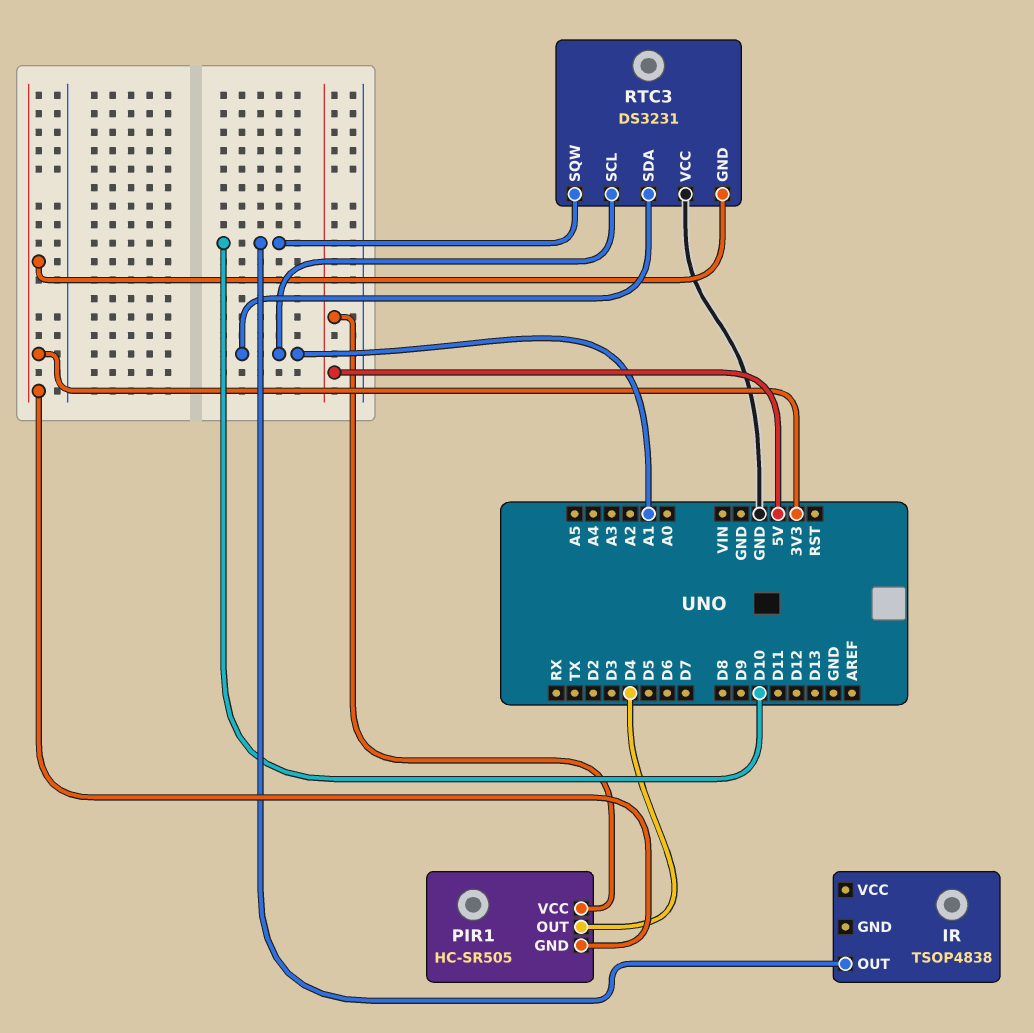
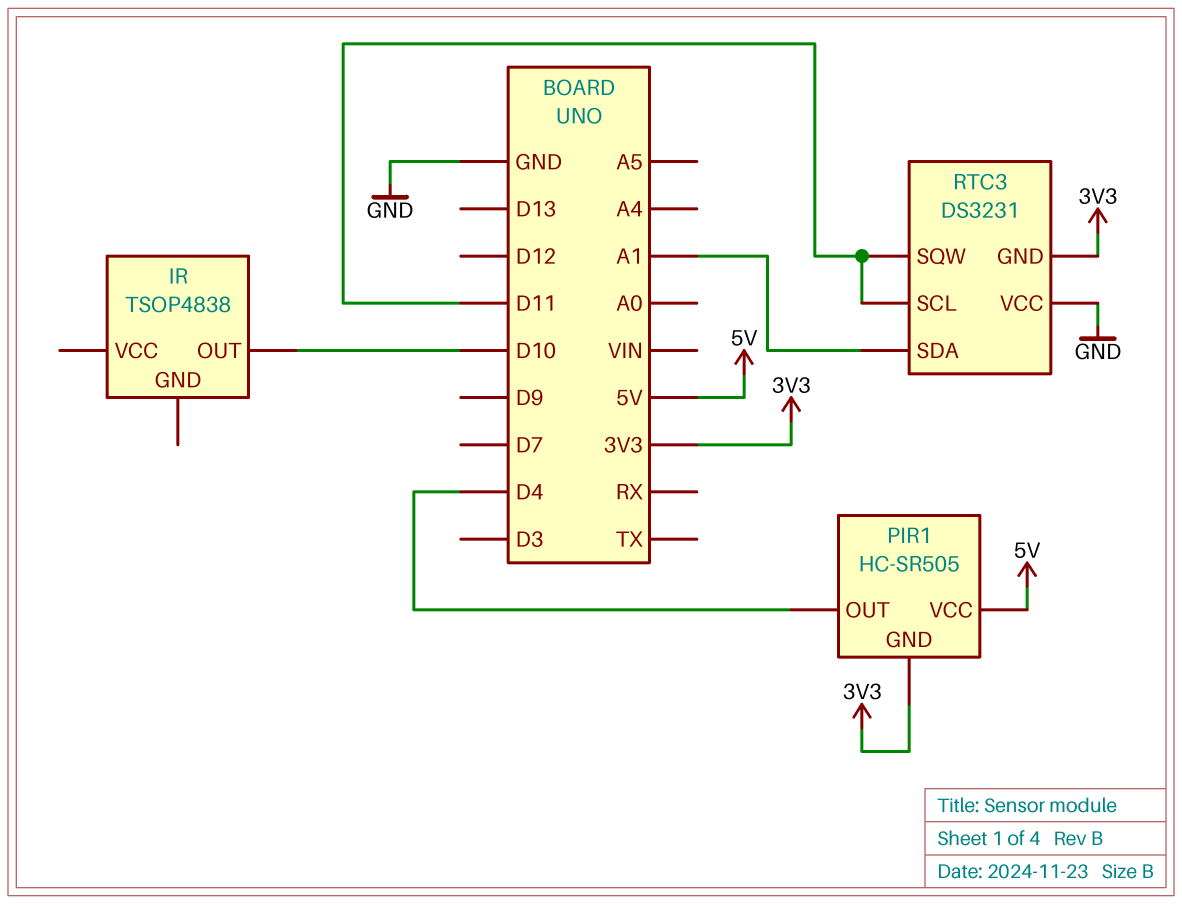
RTC3 pin SCL: A1 -> D11
RTC3 pin SQW: D10 -> D11

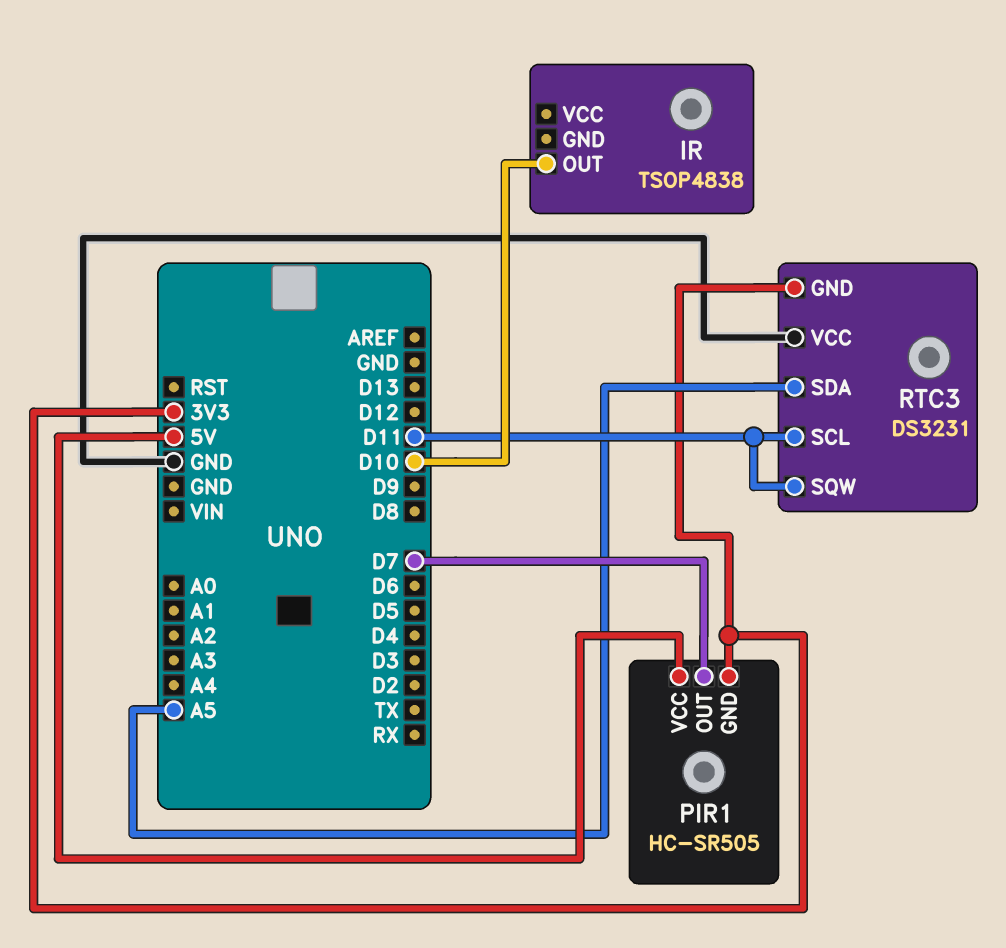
PIR1 pin OUT: D4 -> D7
RTC3 pin SDA: A1 -> A5

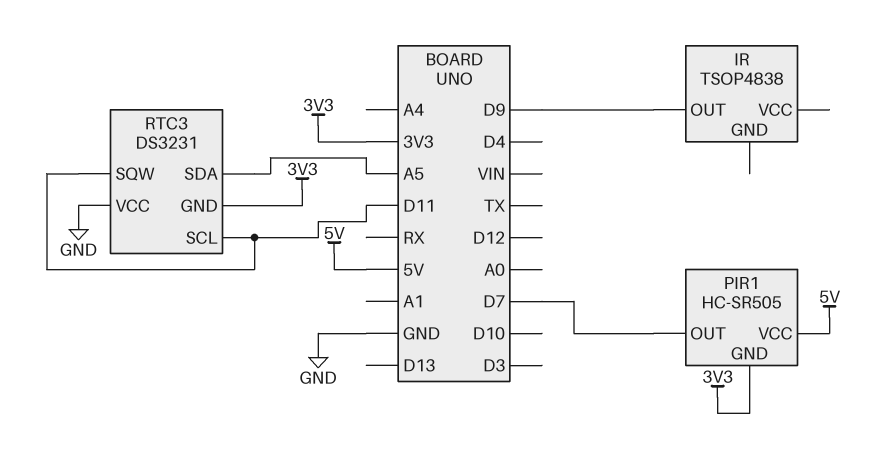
IR pin OUT: D10 -> D9

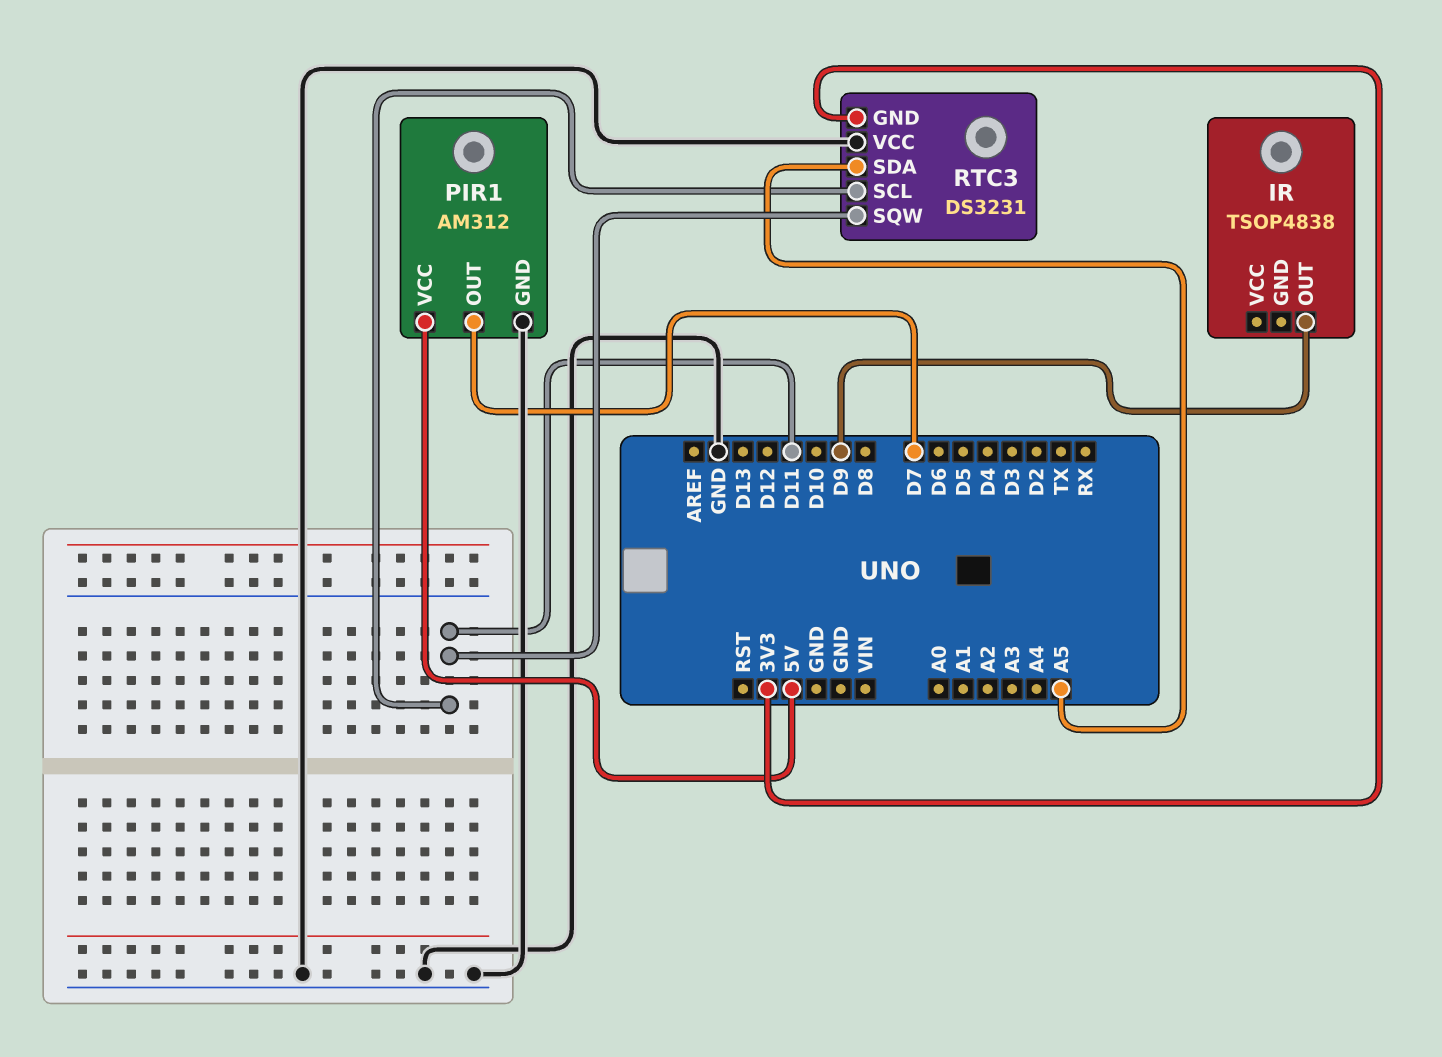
PIR1: HC-SR505 -> AM312
PIR1 pin GND: 3V3 -> GND

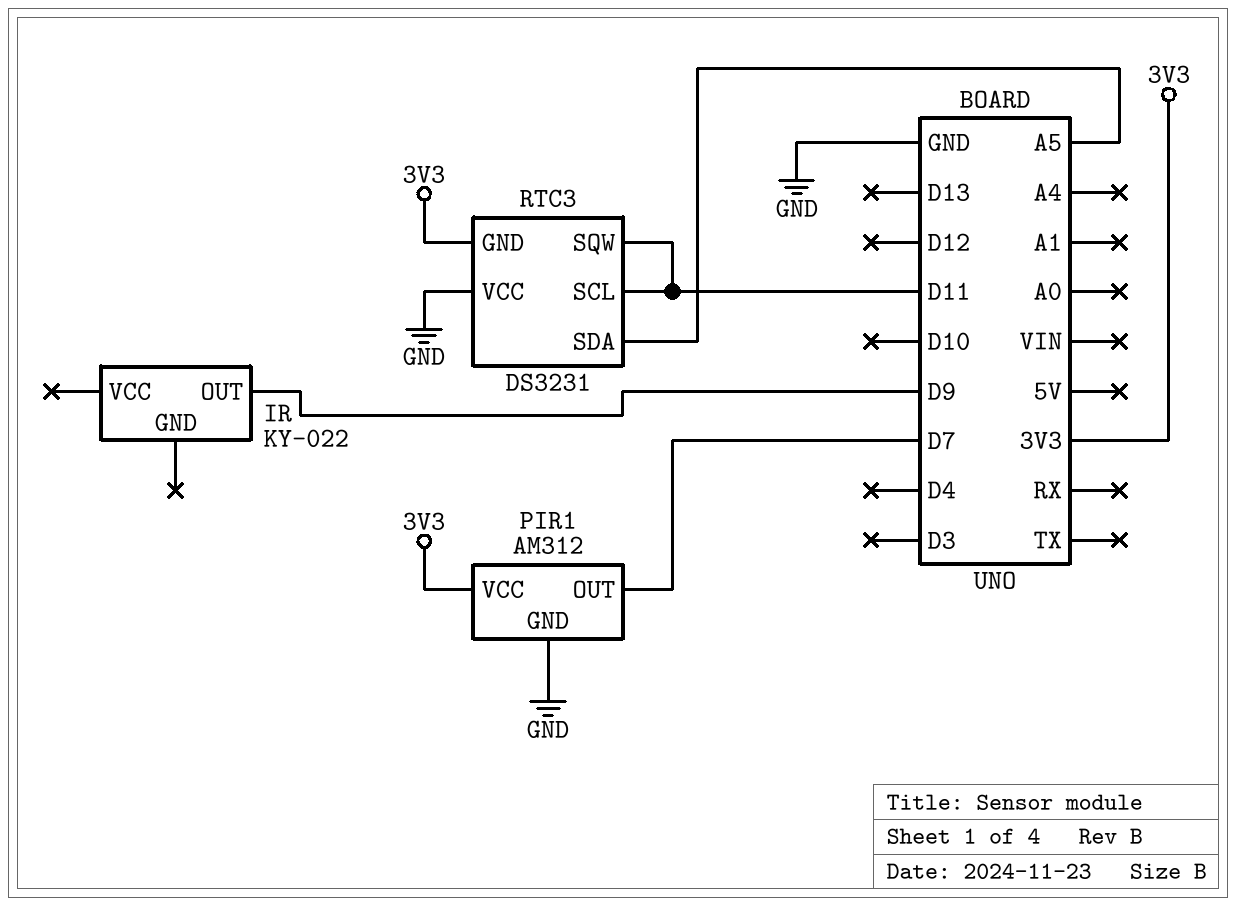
IR: TSOP4838 -> KY-022
PIR1 pin VCC: 5V -> 3V3

